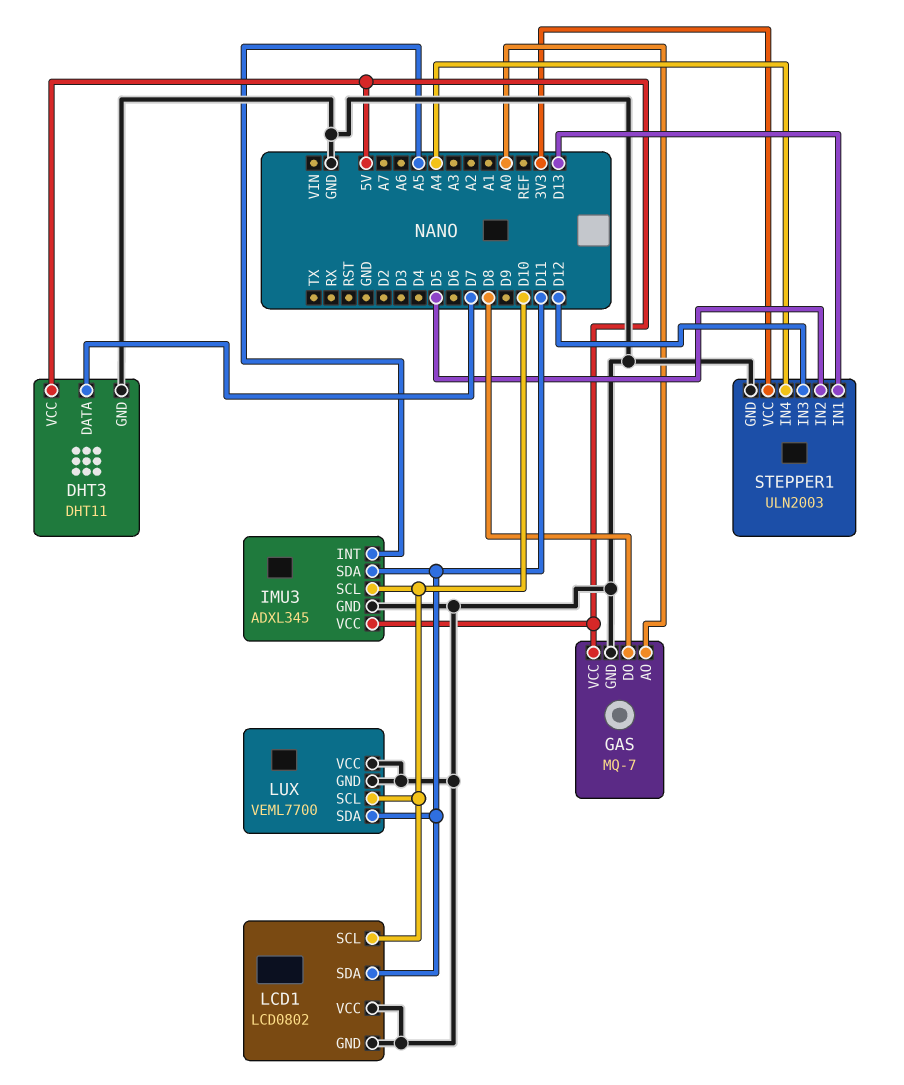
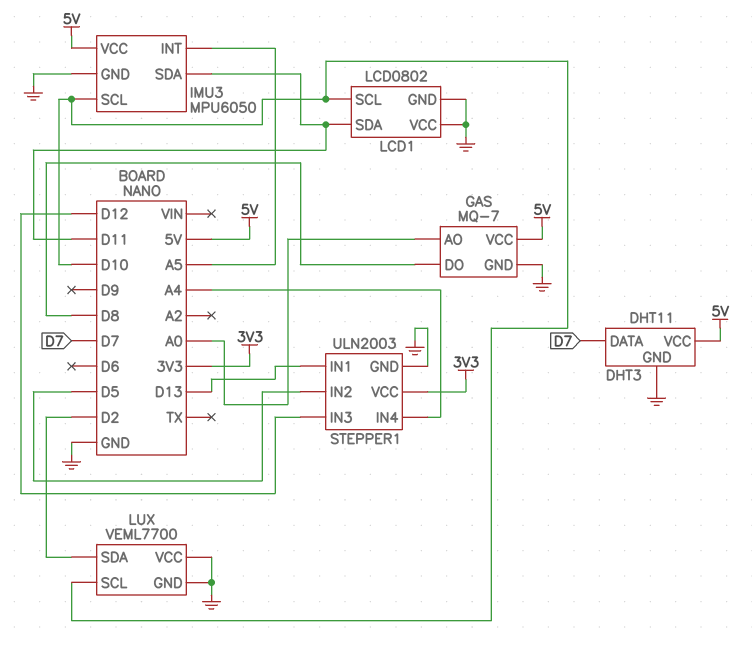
IMU3: ADXL345 -> MPU6050
LUX pin SDA: D11 -> D2

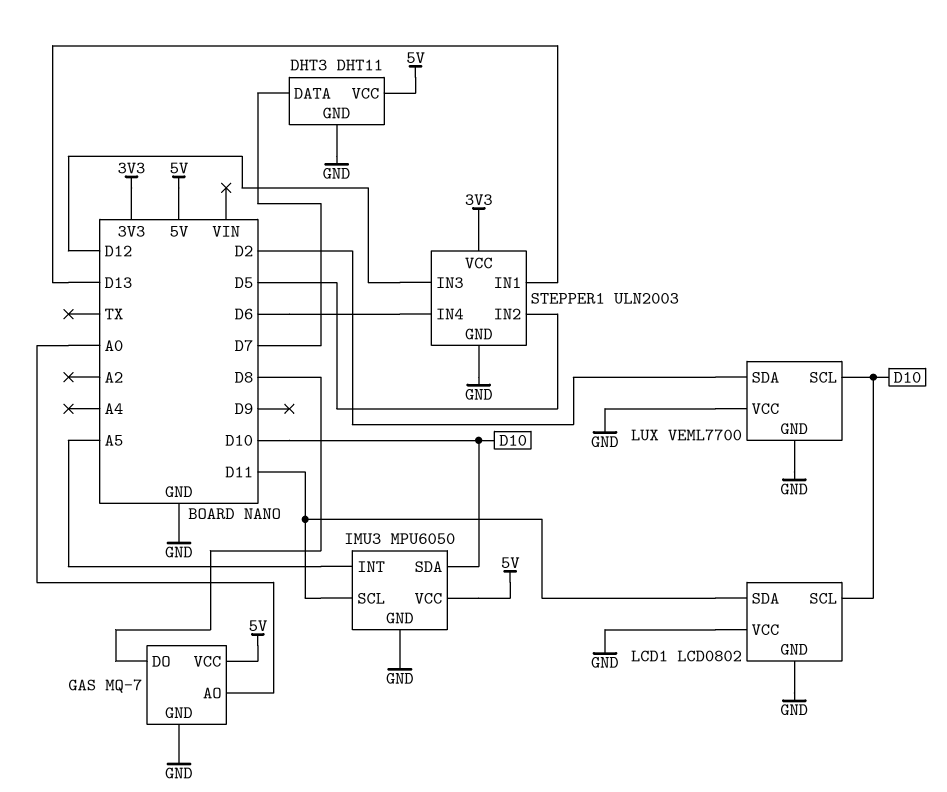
IMU3 pin SCL: D10 -> D11
IMU3 pin SDA: D11 -> D10
STEPPER1 pin IN4: A4 -> D6

